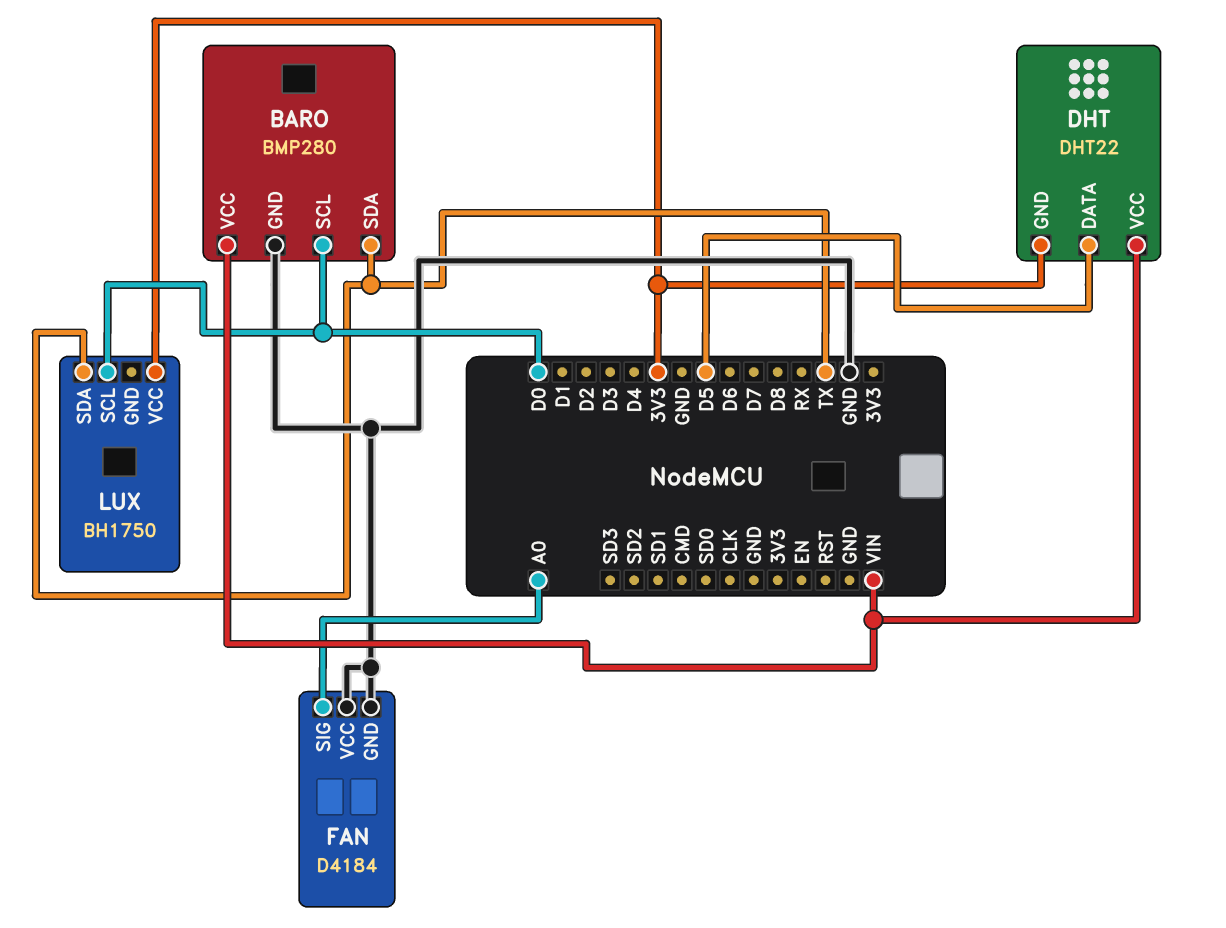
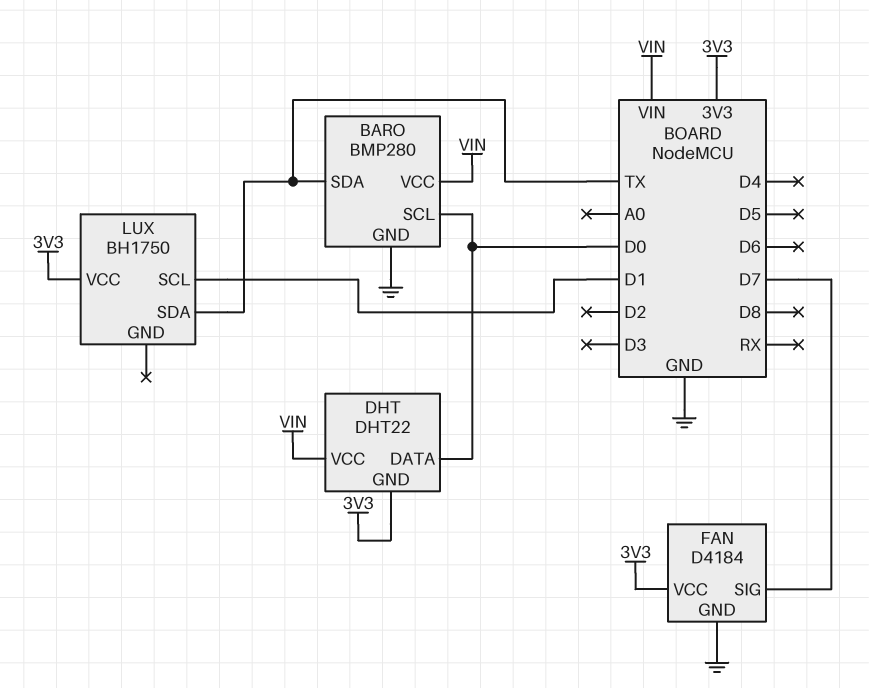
DHT pin DATA: D5 -> D0
FAN pin SIG: A0 -> D7
FAN pin VCC: GND -> 3V3
LUX pin SCL: D0 -> D1

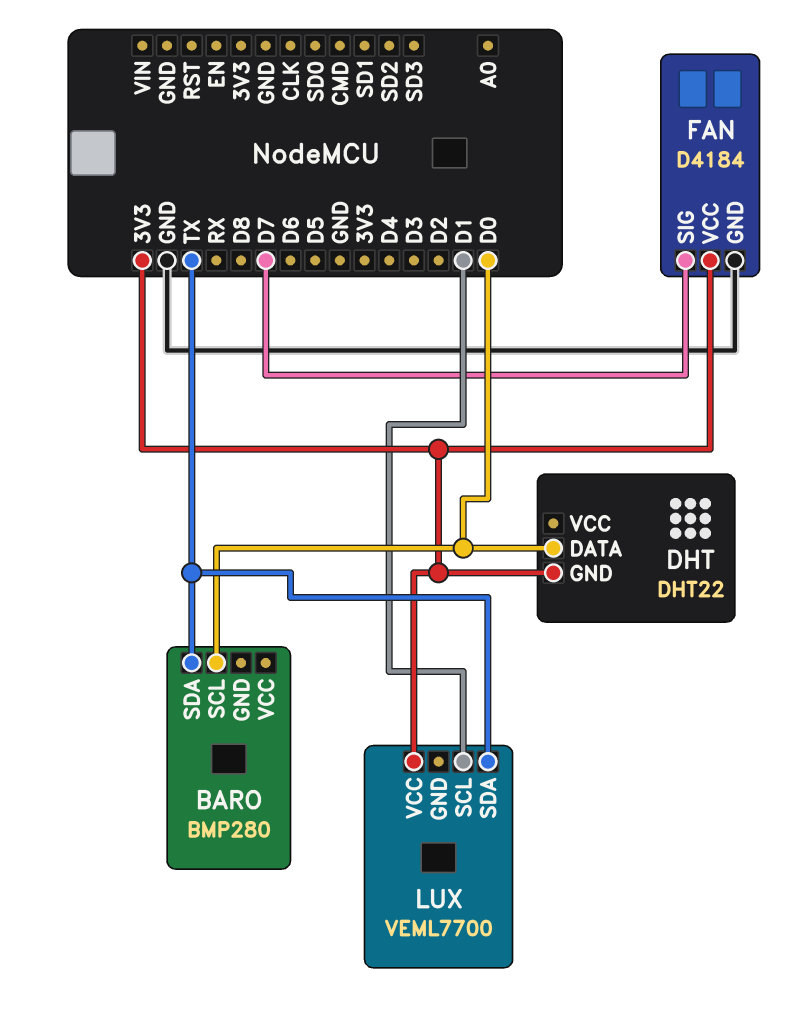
BARO pin GND: GND -> none
BARO pin VCC: VIN -> none
DHT pin VCC: VIN -> none
LUX: BH1750 -> VEML7700

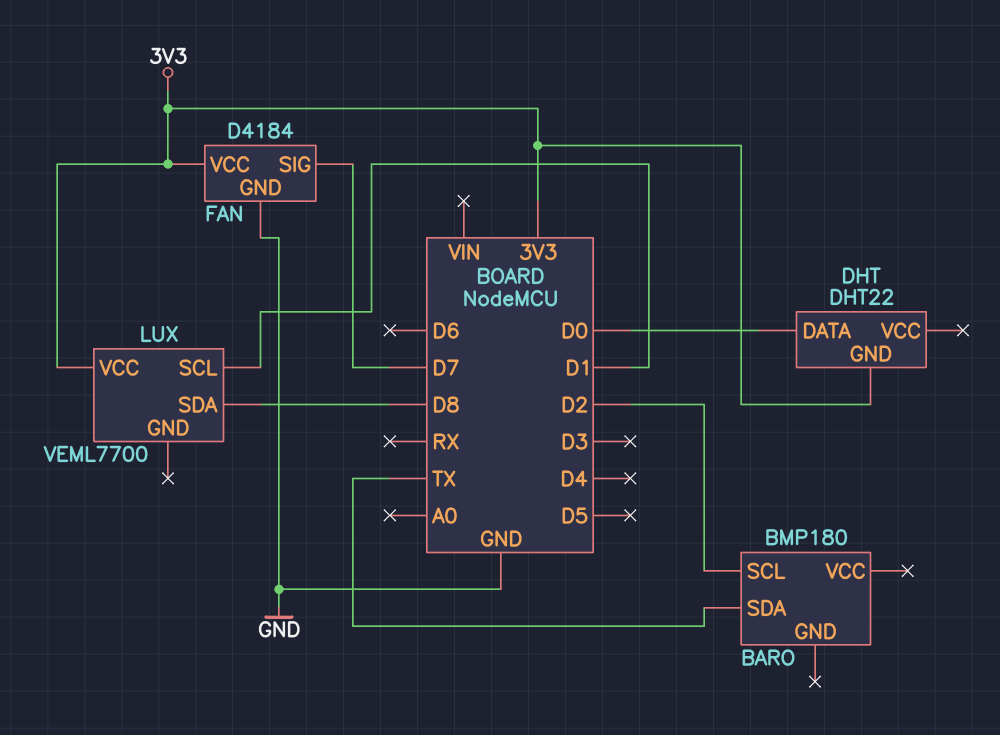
BARO: BMP280 -> BMP180
BARO pin SCL: D0 -> D2
LUX pin SDA: TX -> D8

